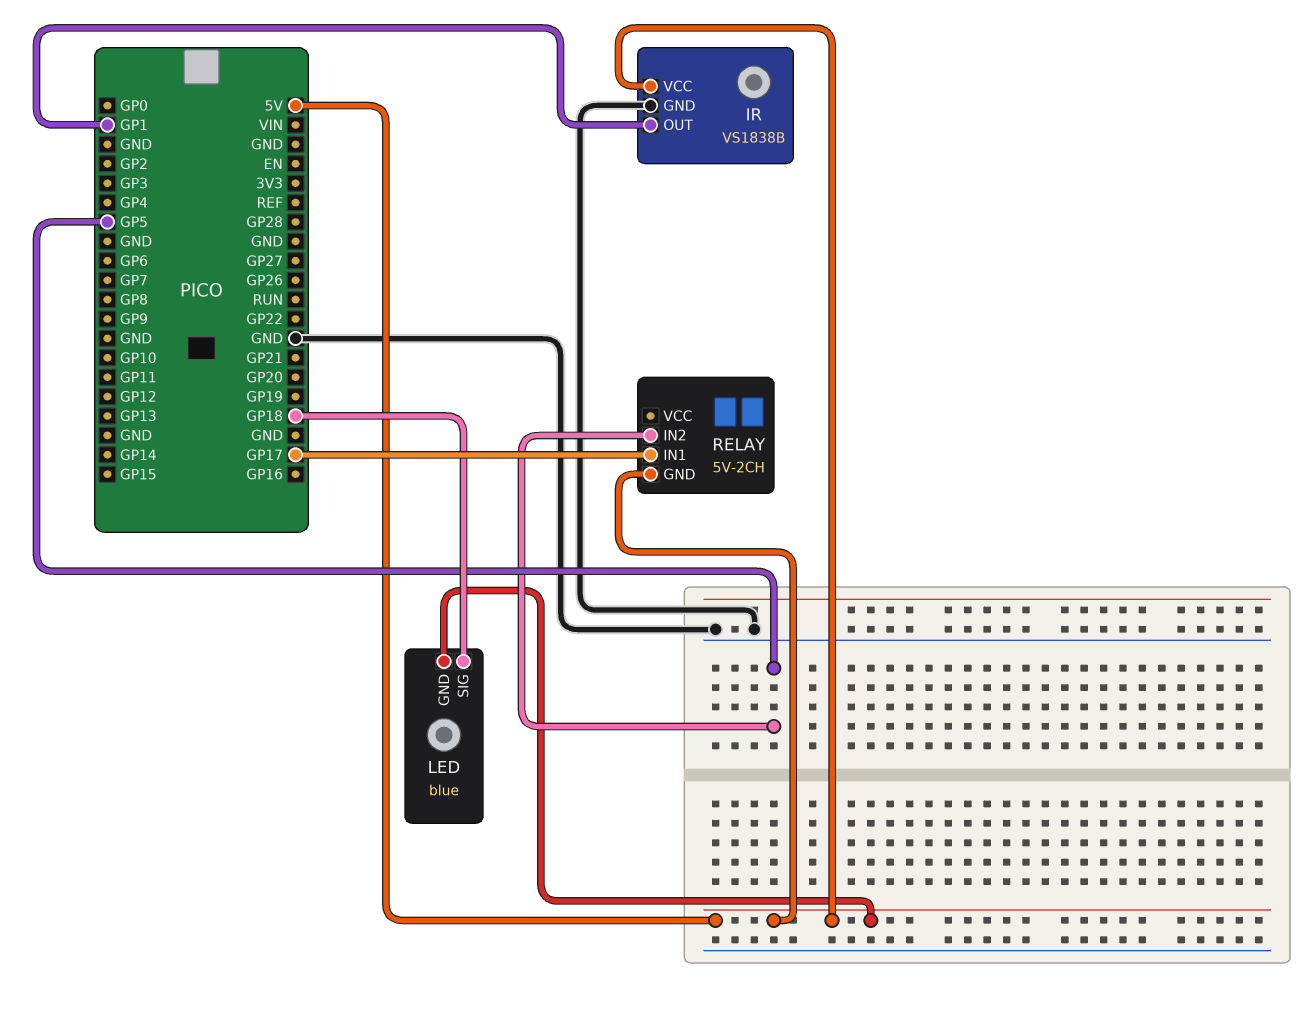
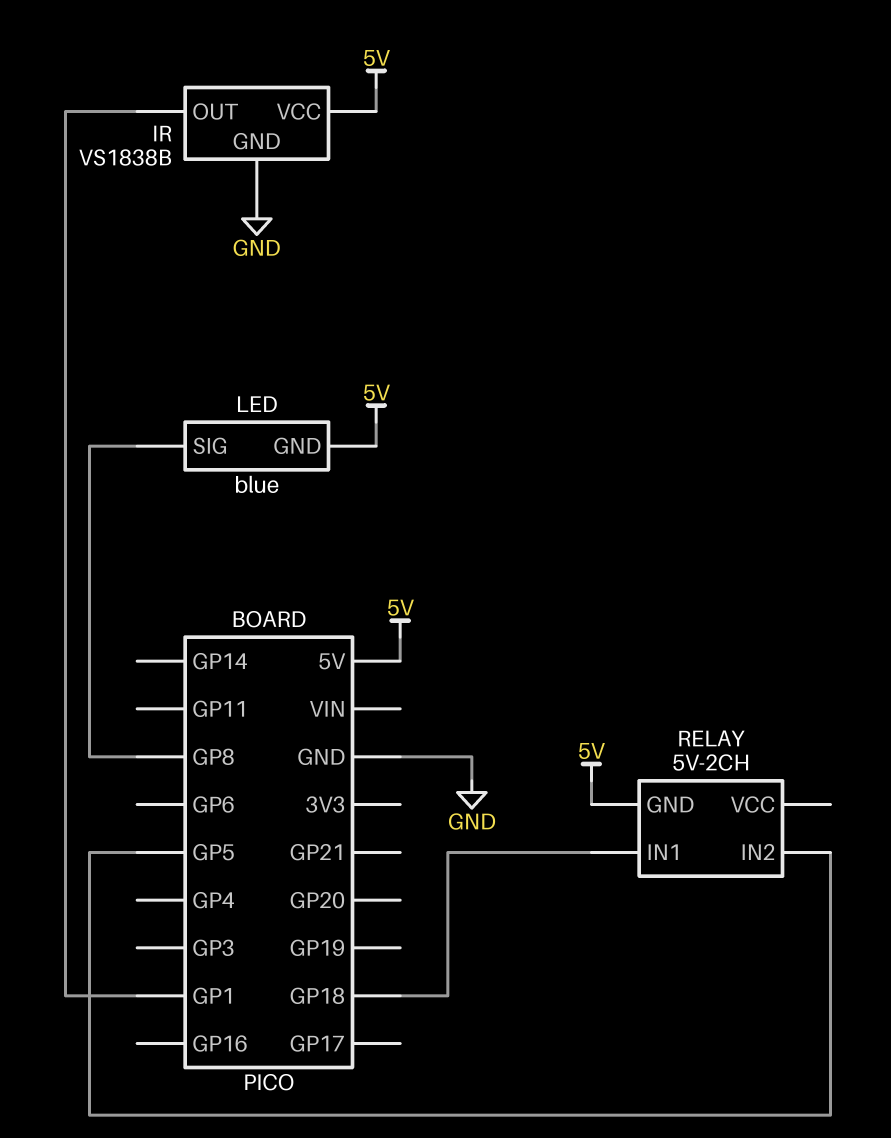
LED pin SIG: GP18 -> GP8
RELAY pin IN1: GP17 -> GP18

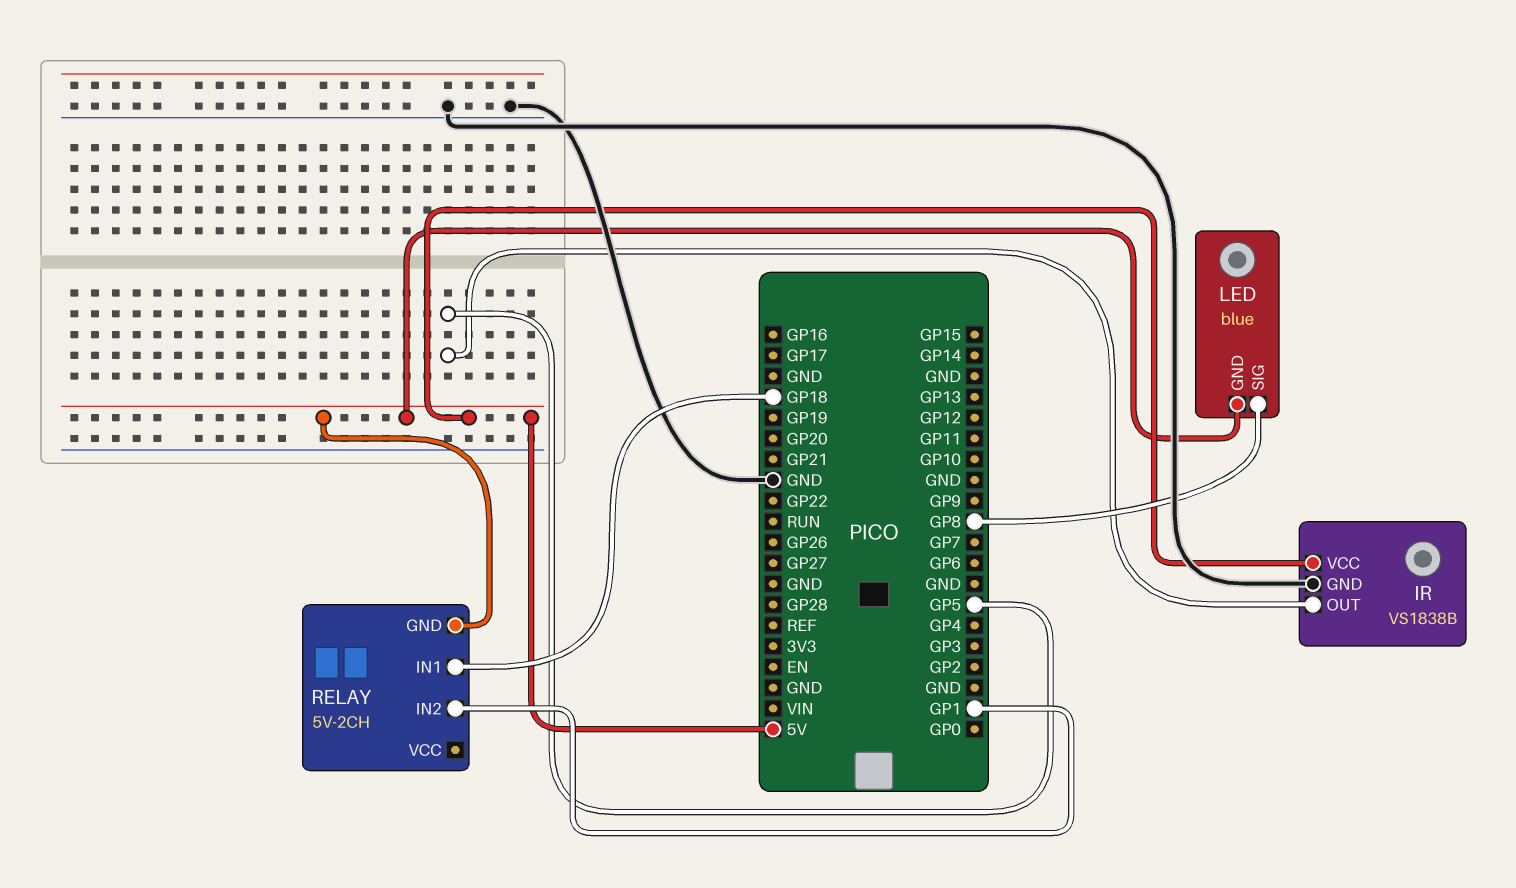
IR pin OUT: GP1 -> GP5
RELAY pin IN2: GP5 -> GP1

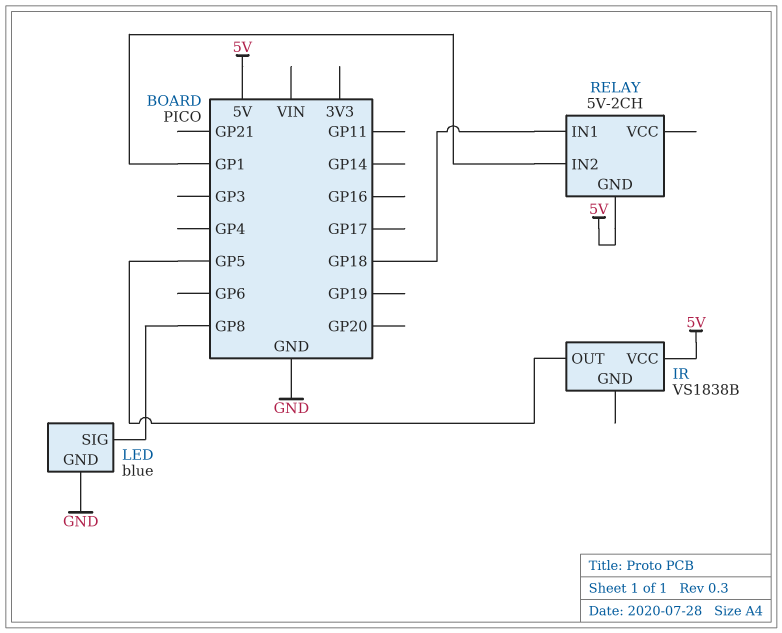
IR pin GND: GND -> none
LED pin GND: 5V -> GND

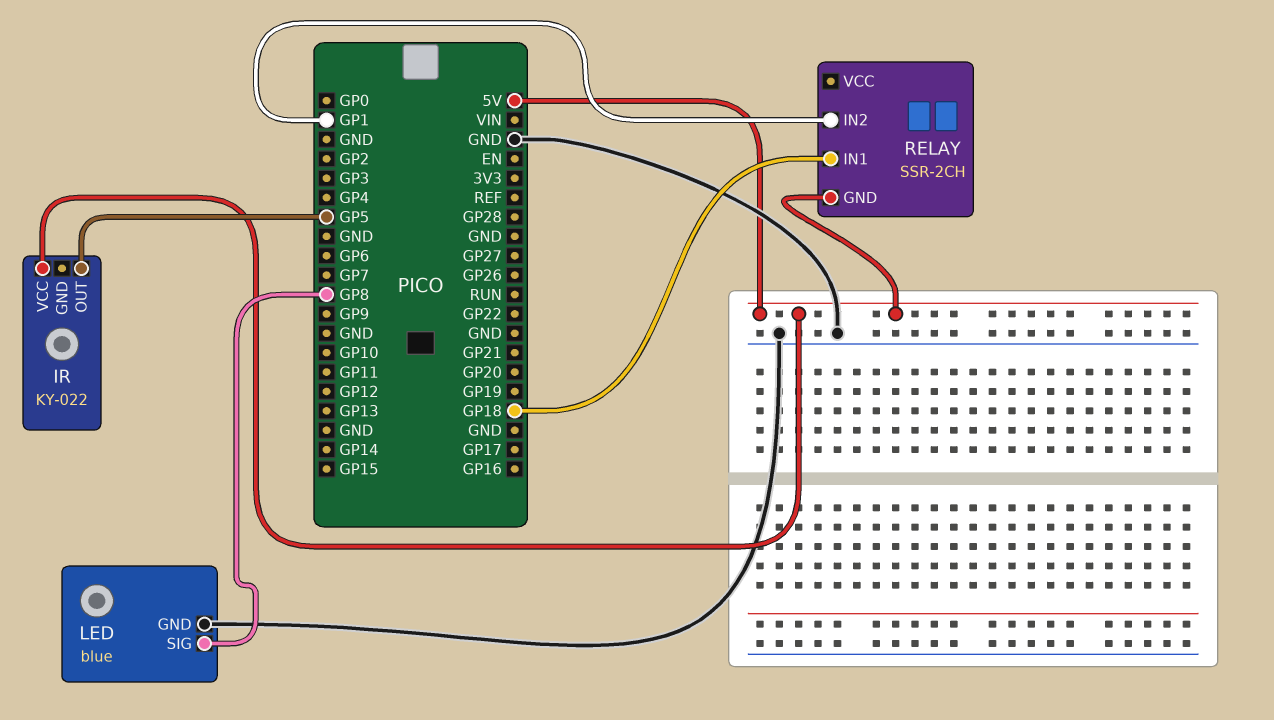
IR: VS1838B -> KY-022
RELAY: 5V-2CH -> SSR-2CH

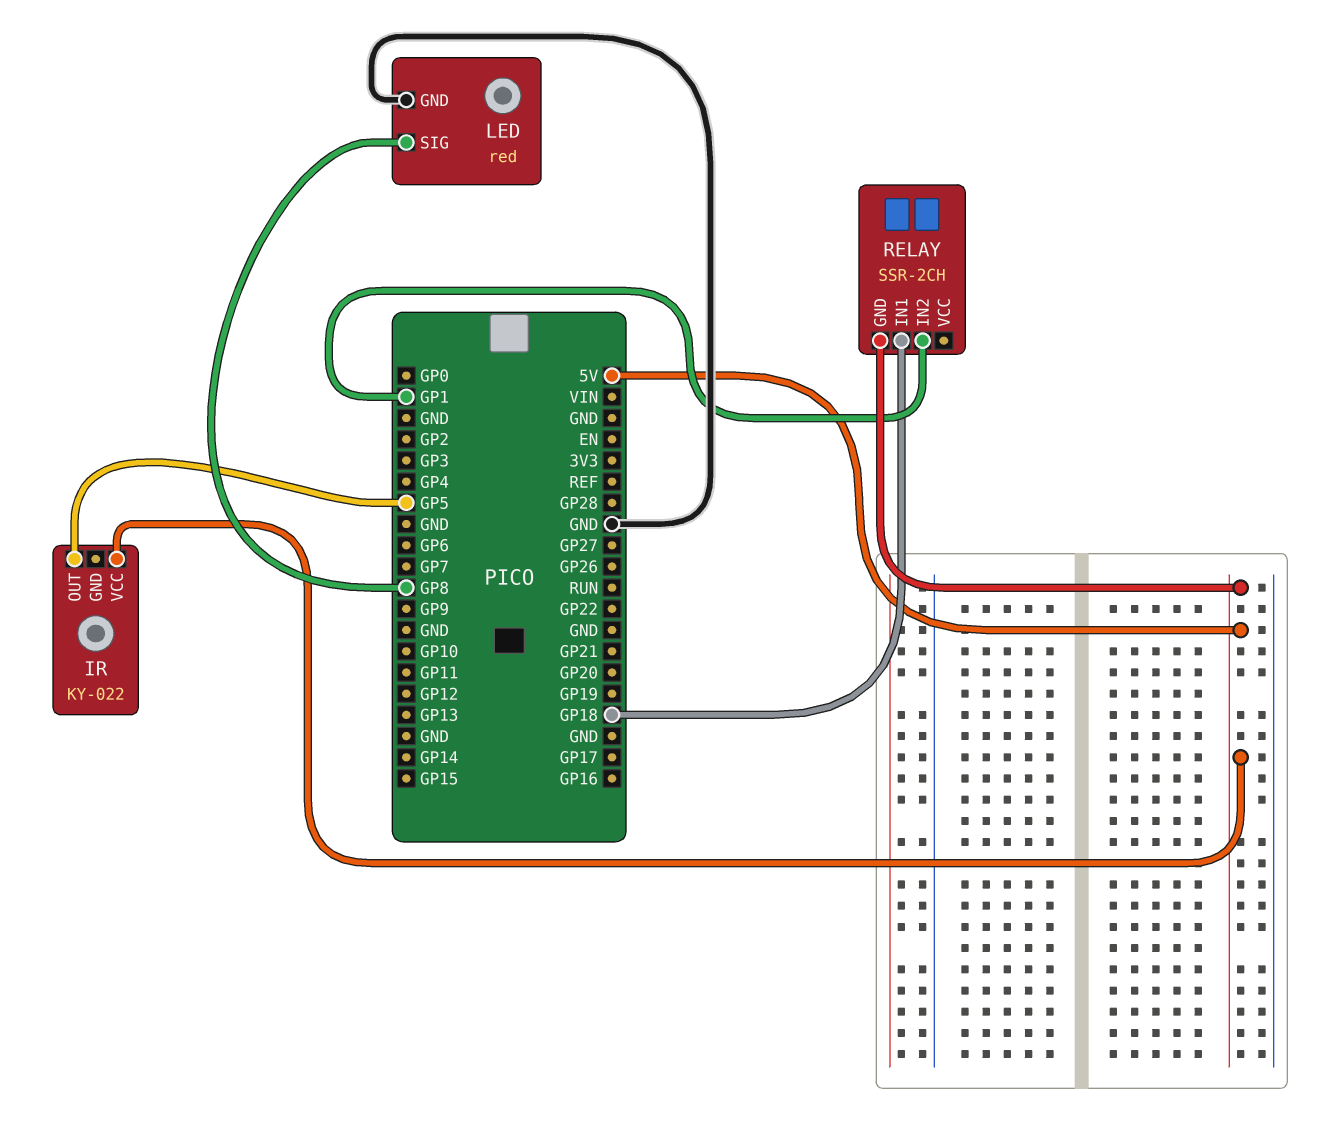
LED: blue -> red

